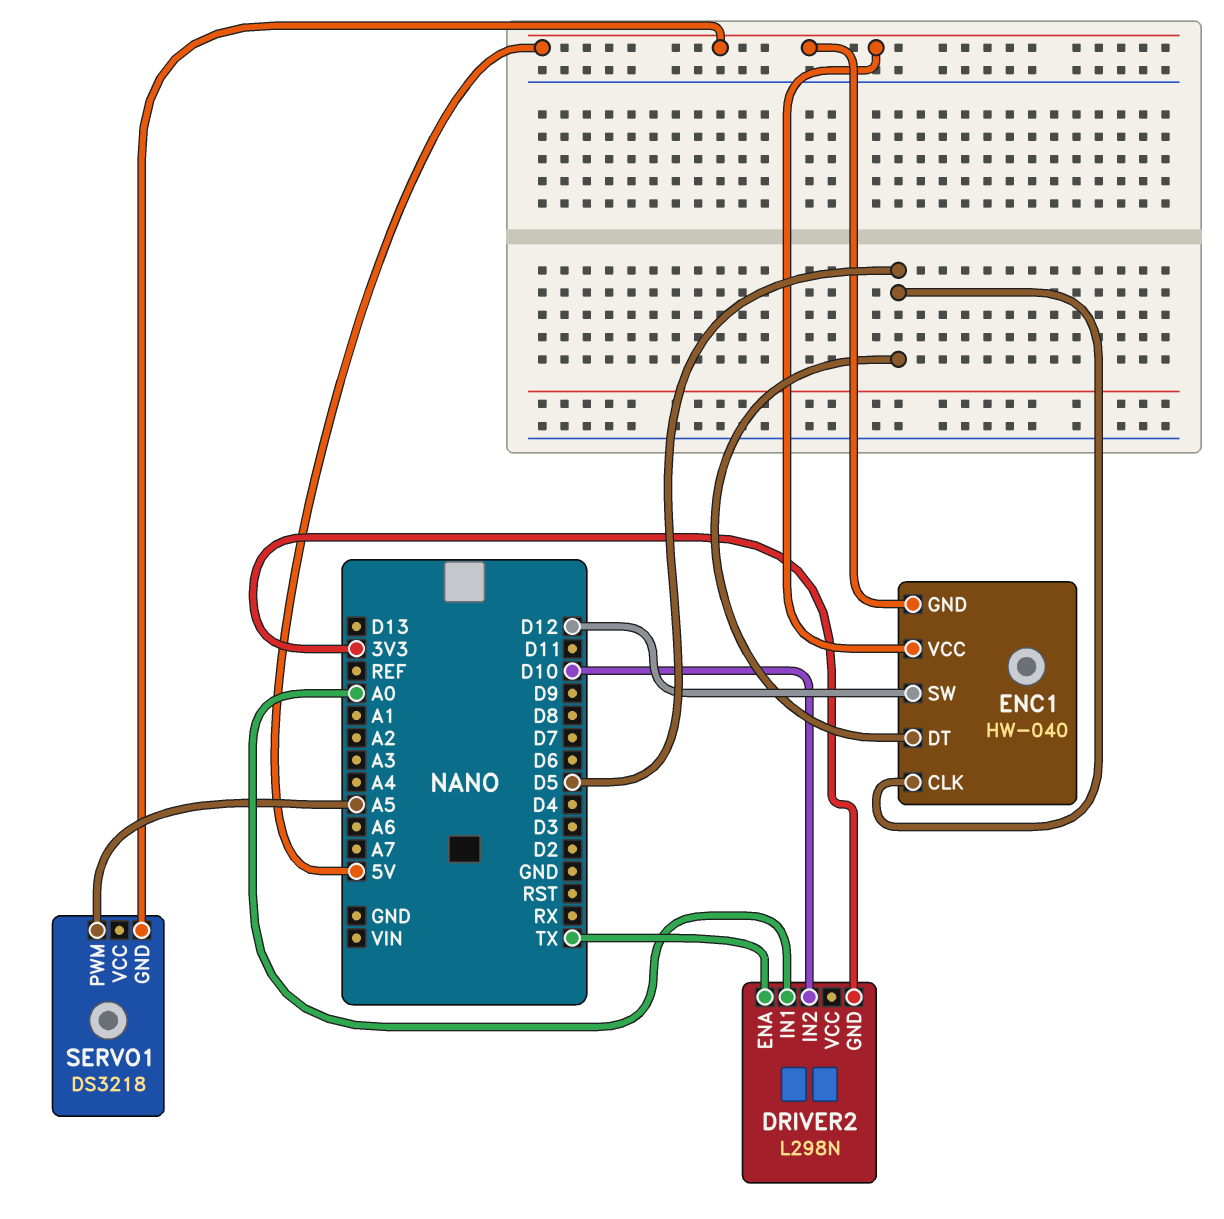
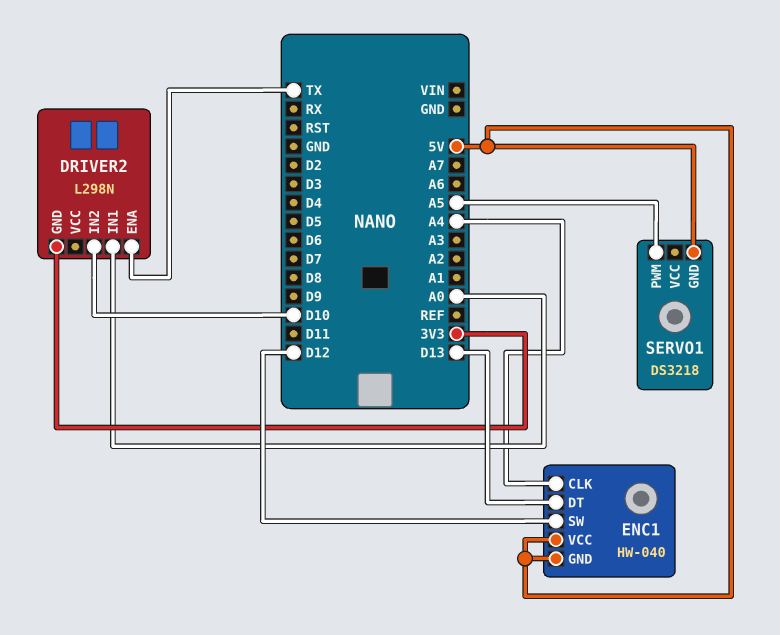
ENC1 pin CLK: D5 -> A4
ENC1 pin DT: D5 -> D13

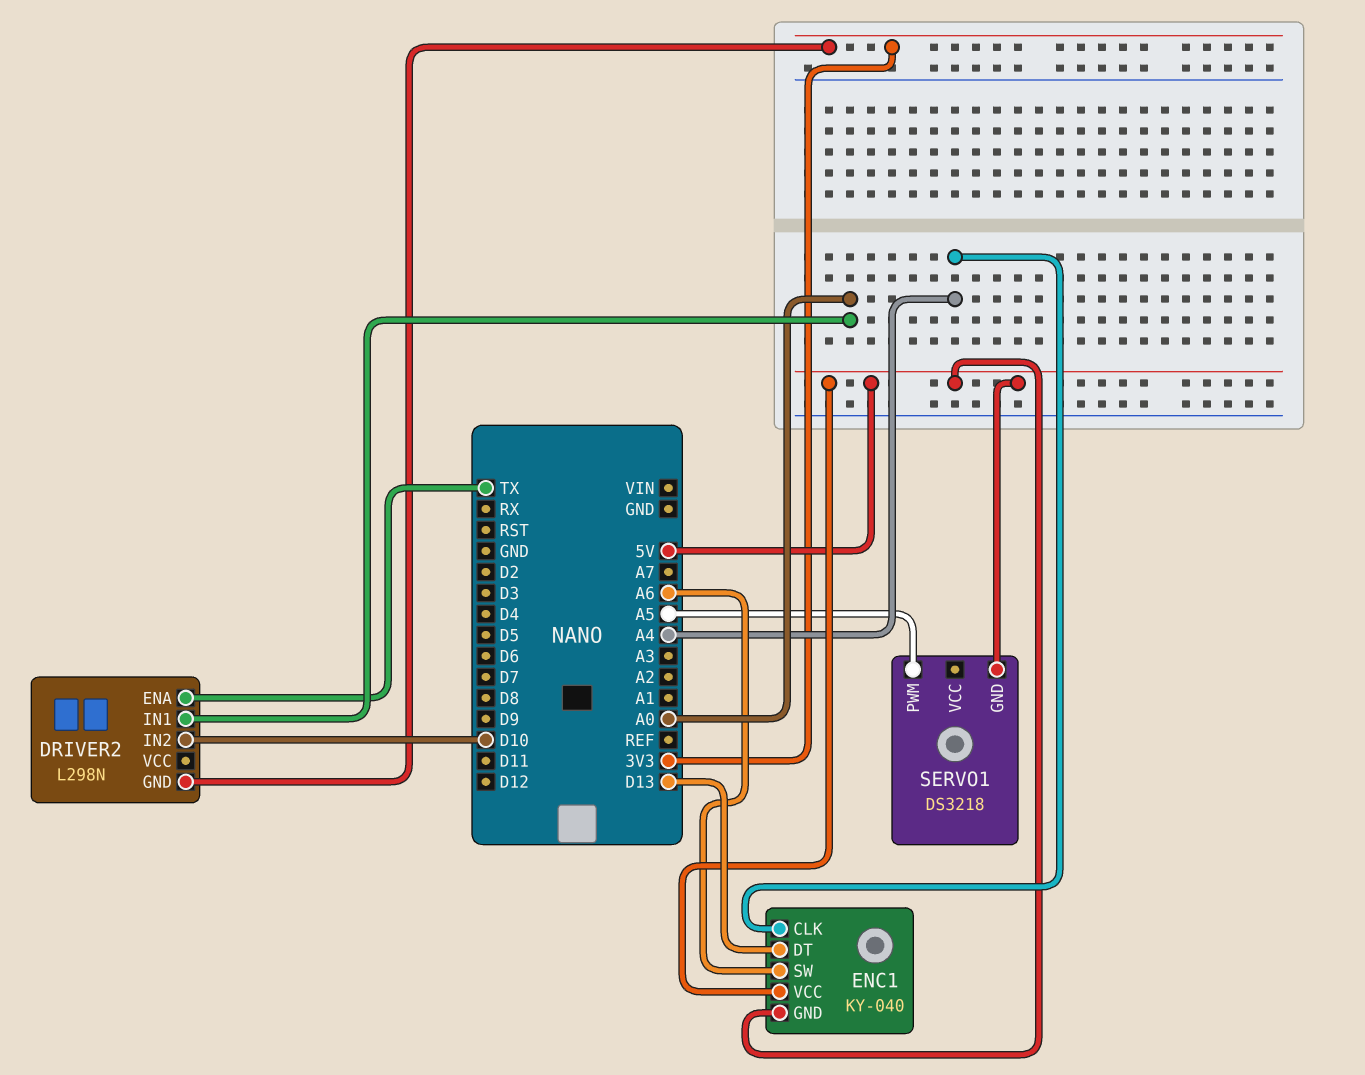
ENC1: HW-040 -> KY-040
ENC1 pin SW: D12 -> A6

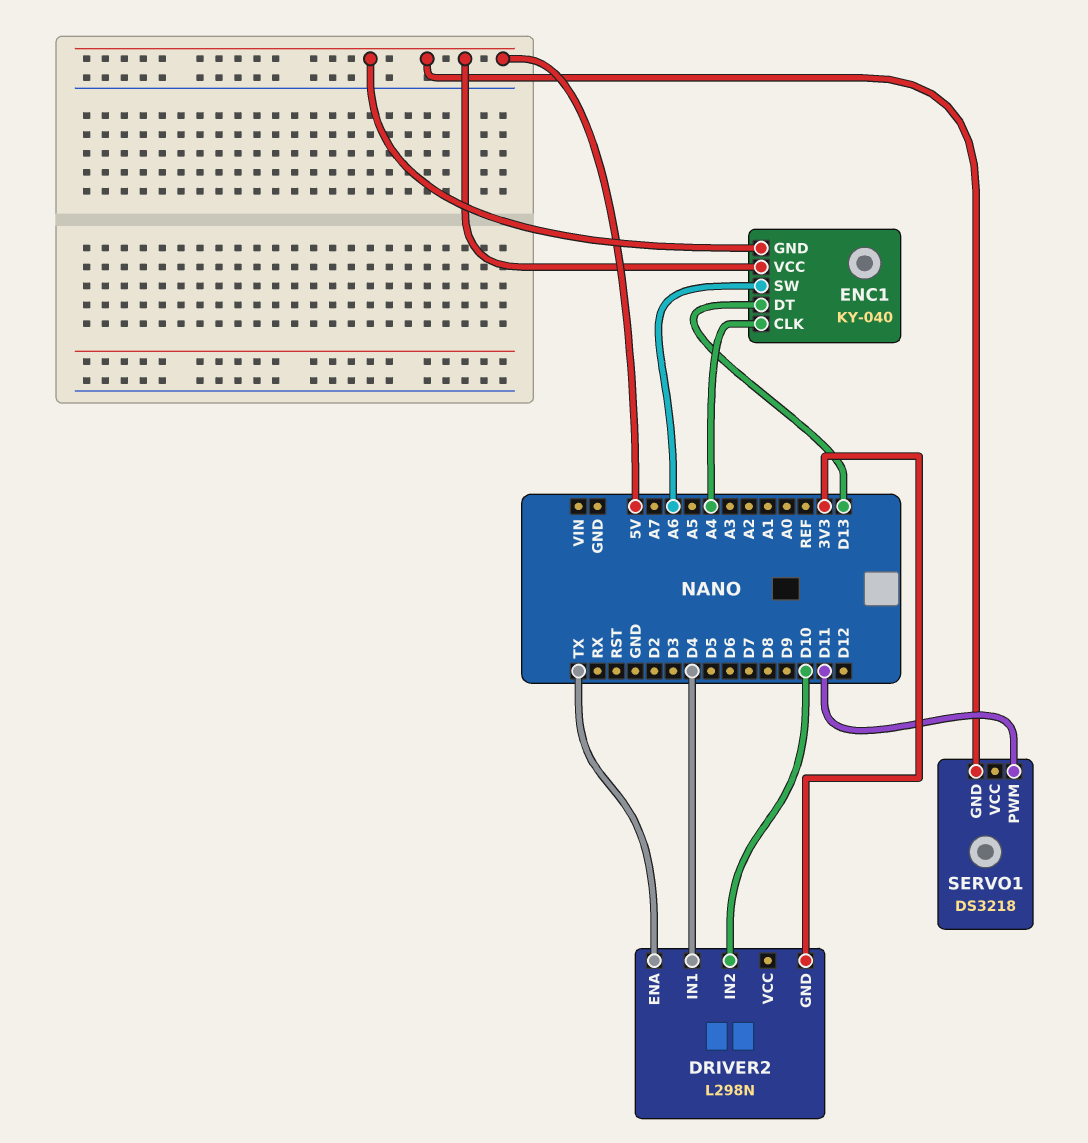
DRIVER2 pin IN1: A0 -> D4
SERVO1 pin PWM: A5 -> D11

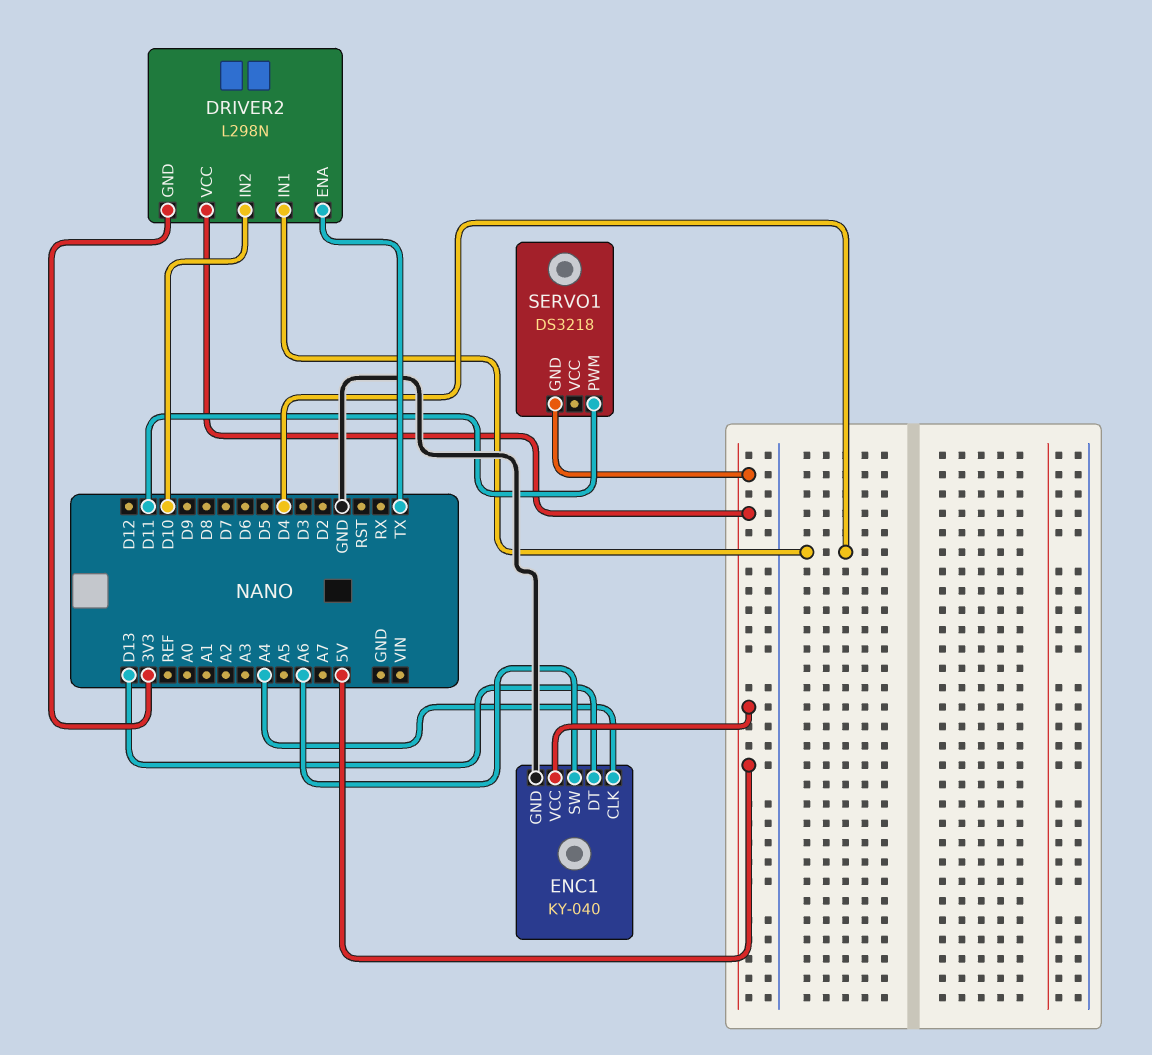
DRIVER2 pin VCC: none -> 5V
ENC1 pin GND: 5V -> GND

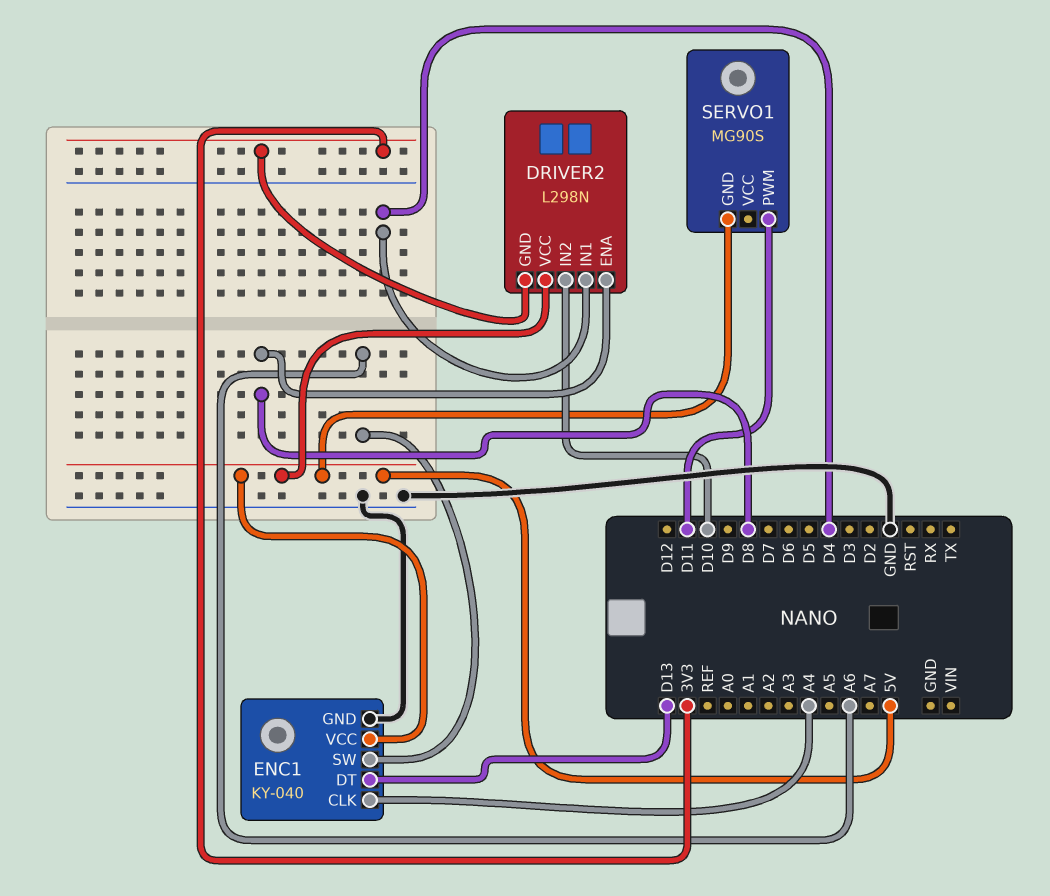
DRIVER2 pin ENA: TX -> D8
SERVO1: DS3218 -> MG90S

